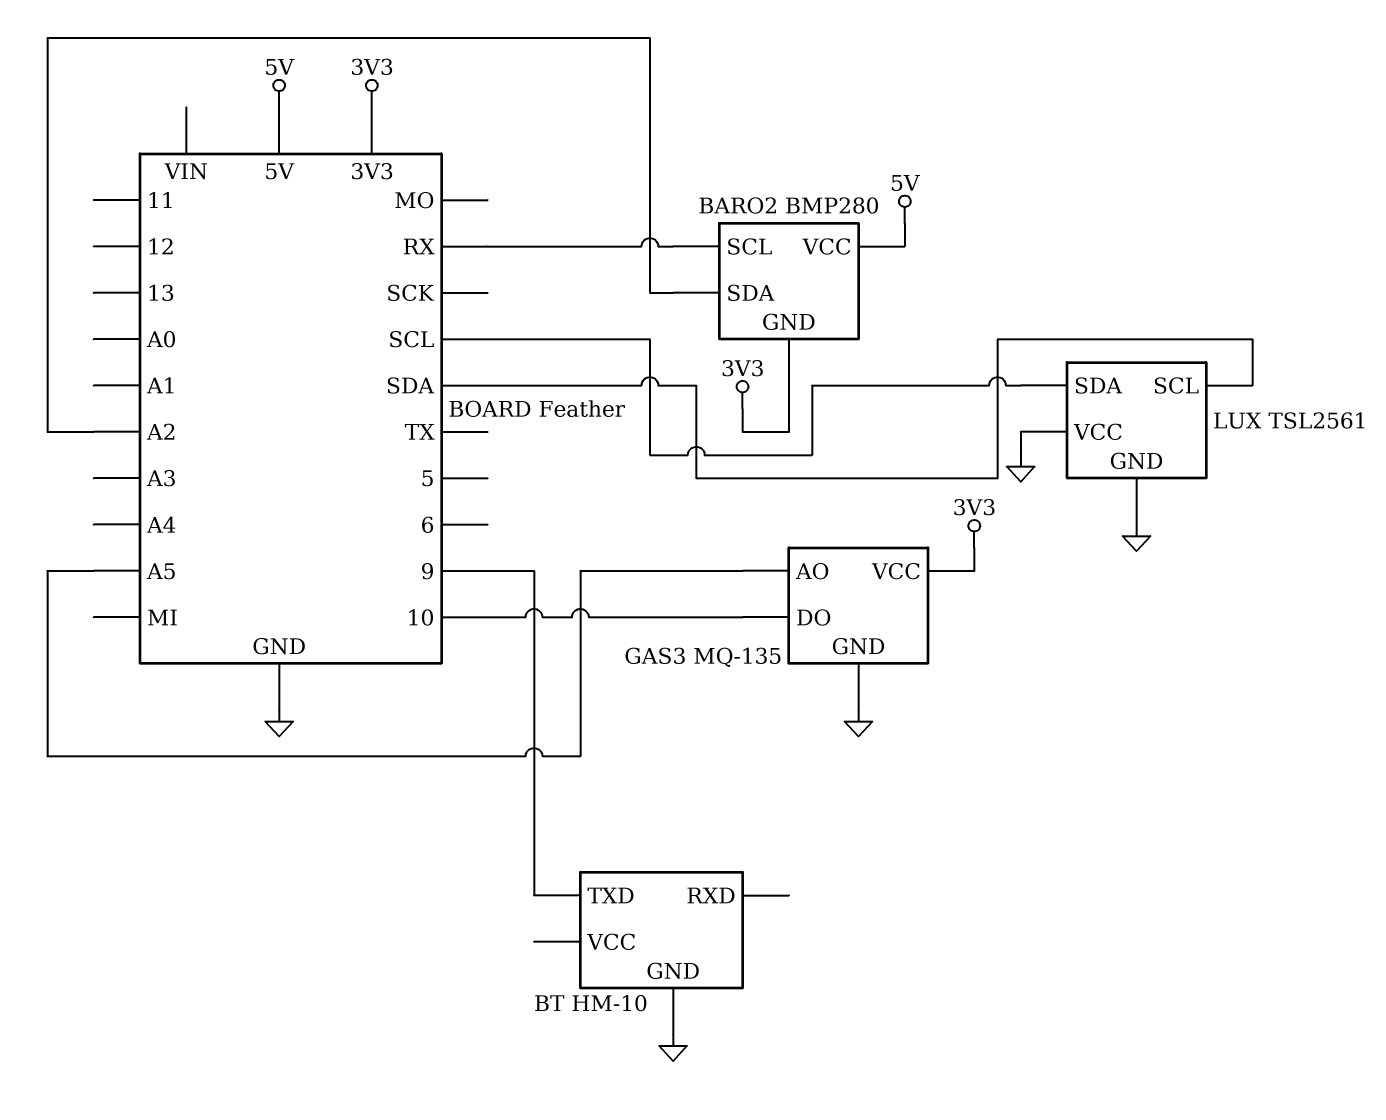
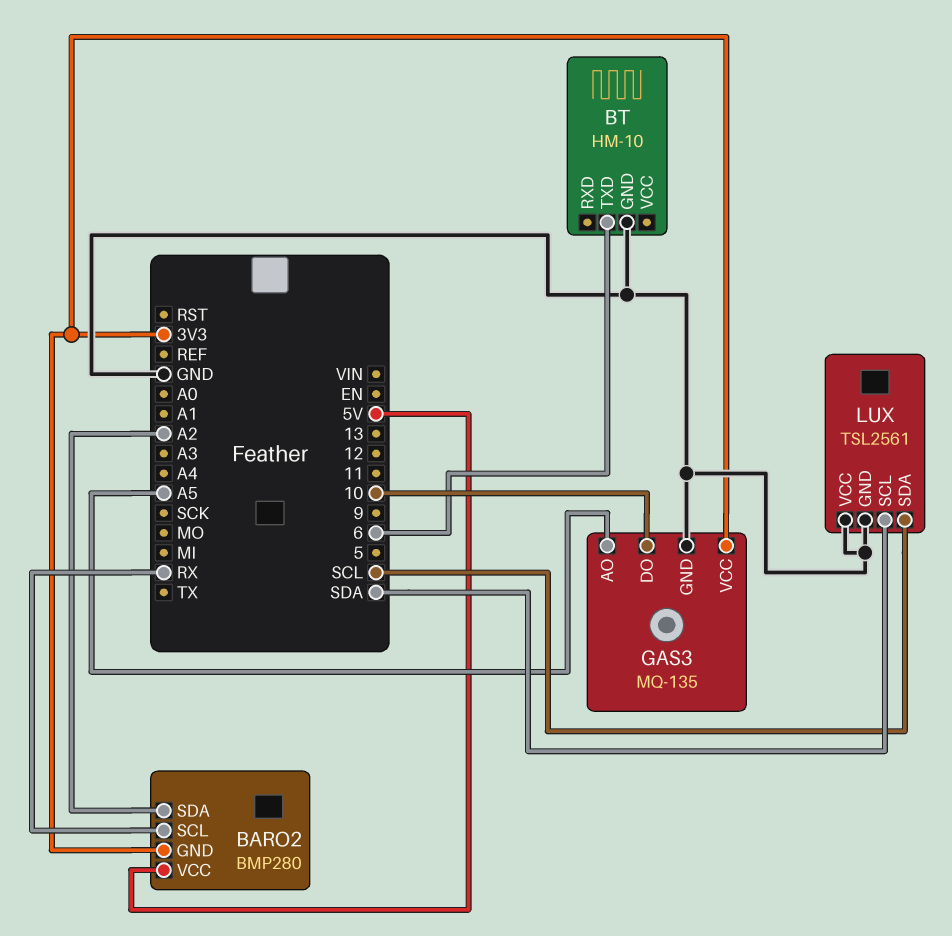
BT pin TXD: 9 -> 6

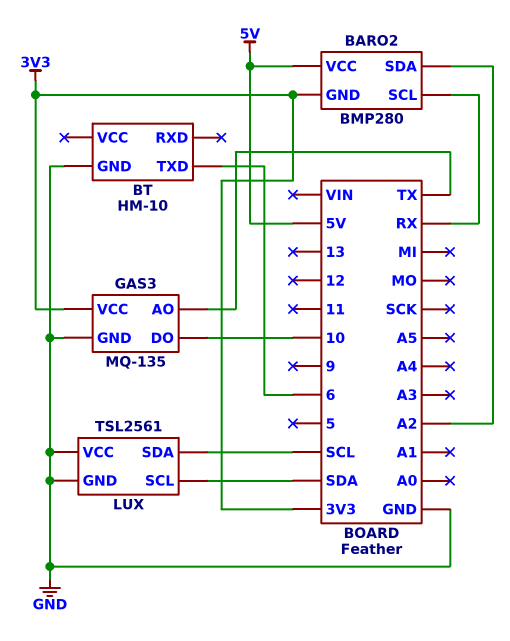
GAS3 pin AO: A5 -> TX

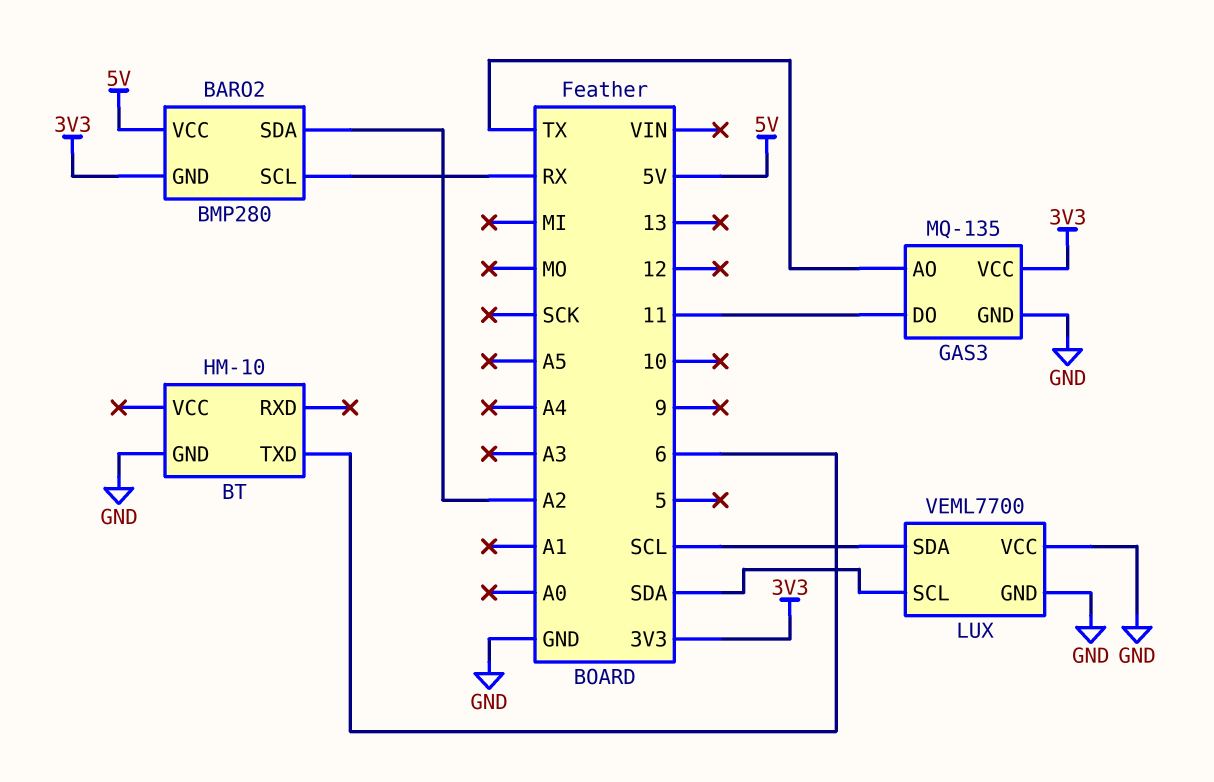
GAS3 pin DO: 10 -> 11
LUX: TSL2561 -> VEML7700

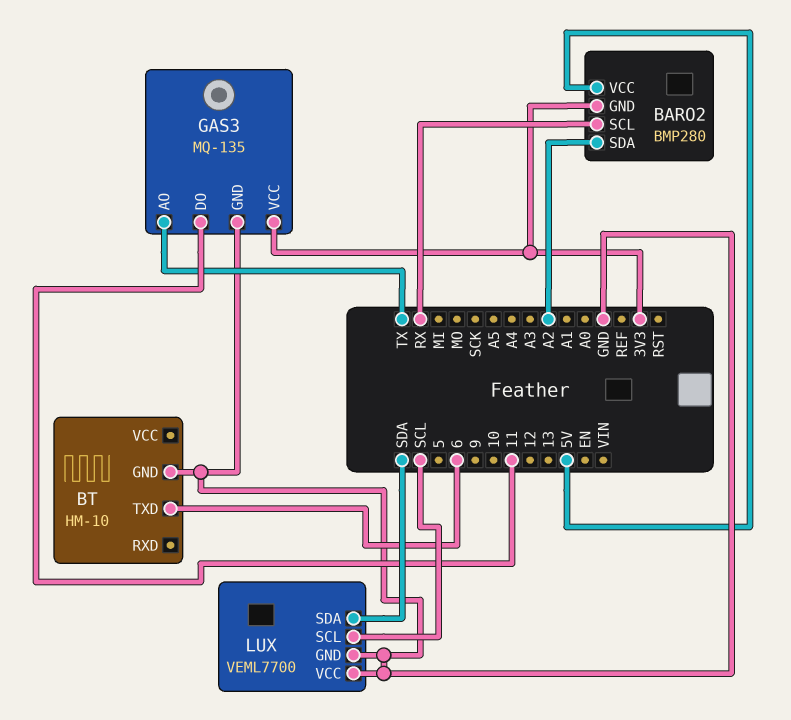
LUX pin SCL: SDA -> SCL
LUX pin SDA: SCL -> SDA

